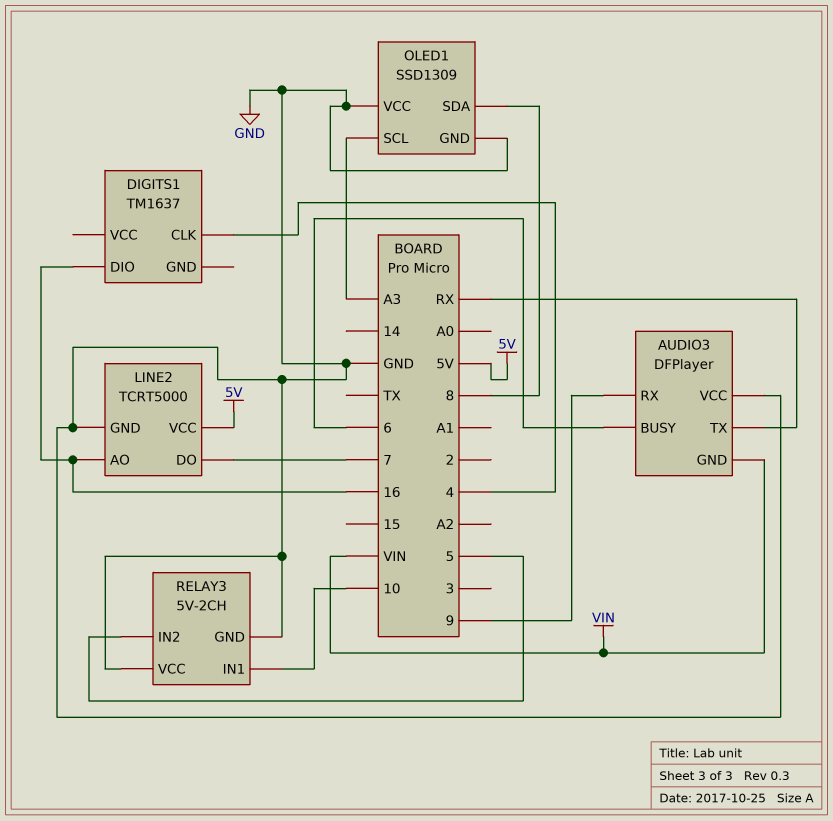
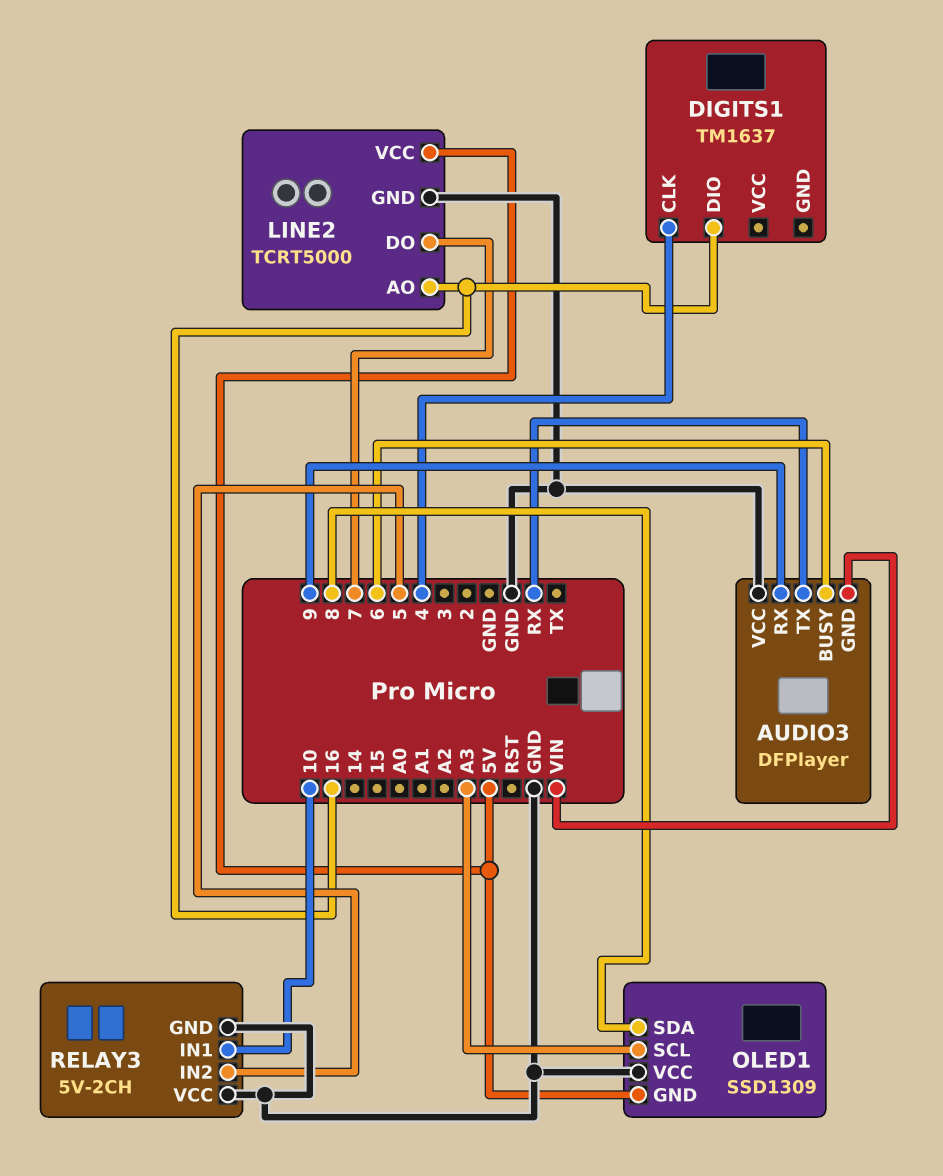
OLED1 pin GND: GND -> 5V

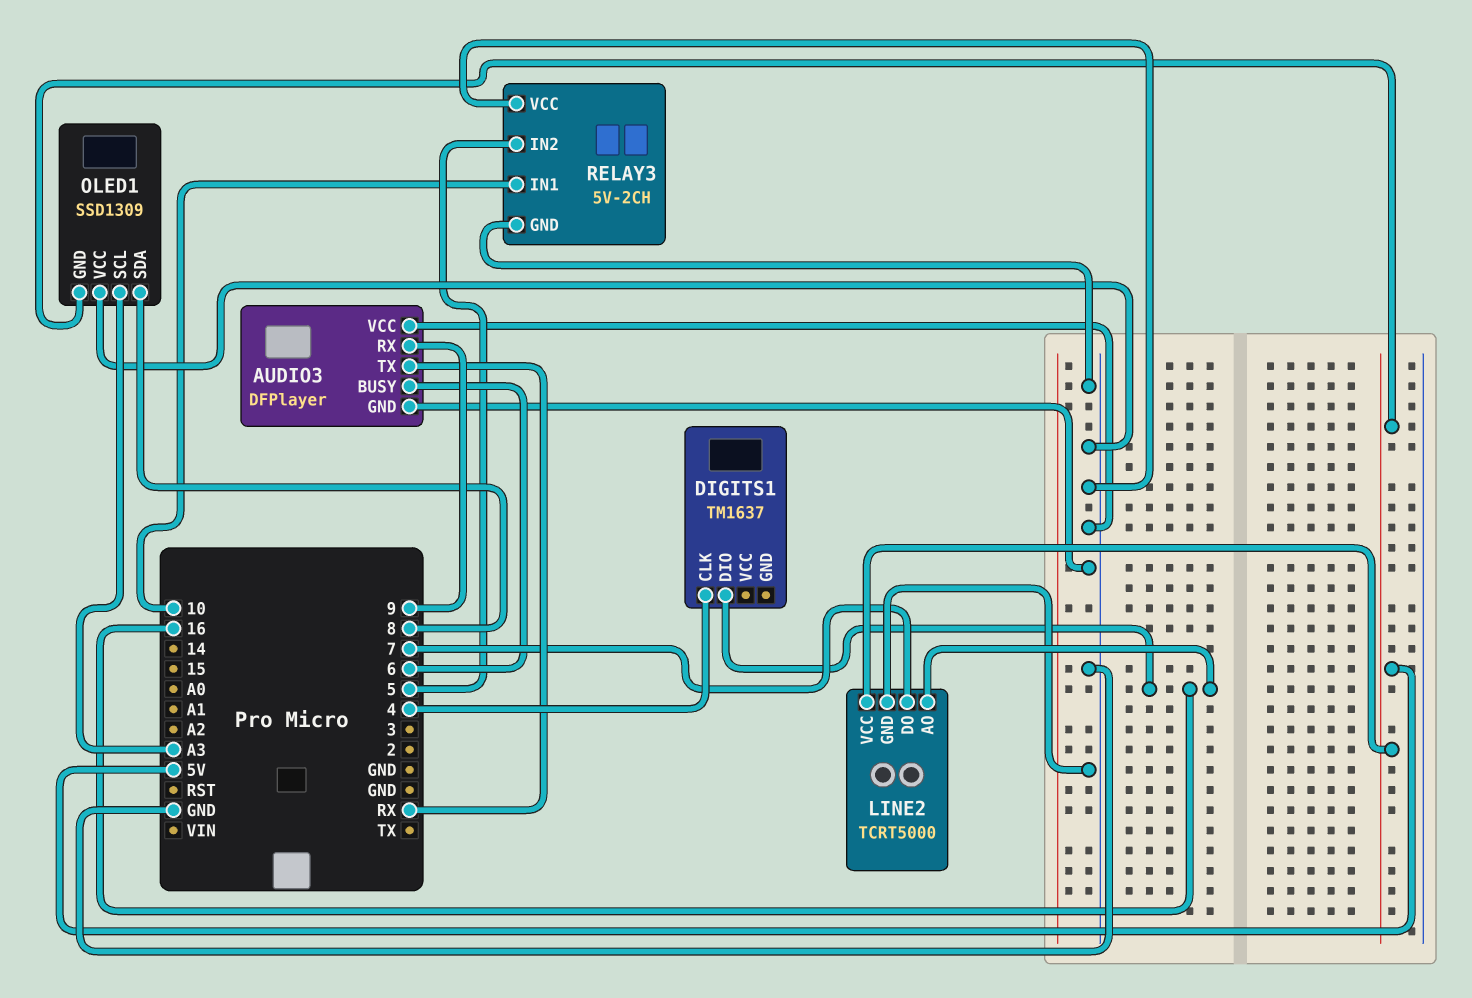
AUDIO3 pin GND: VIN -> GND

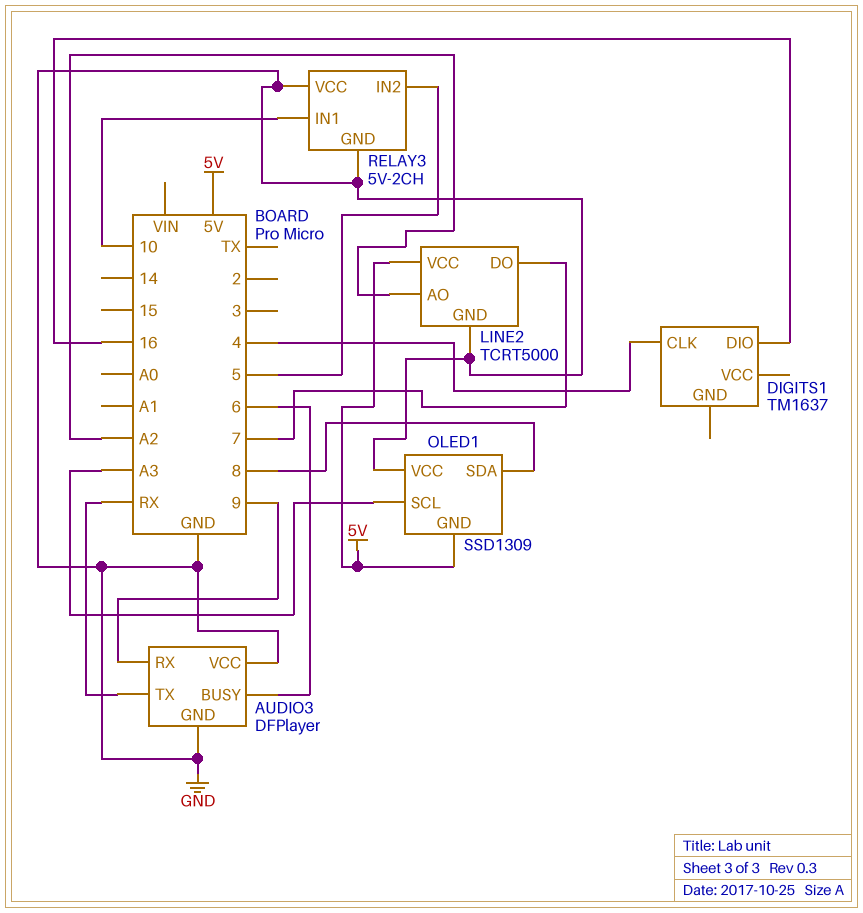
LINE2 pin AO: 16 -> A2

